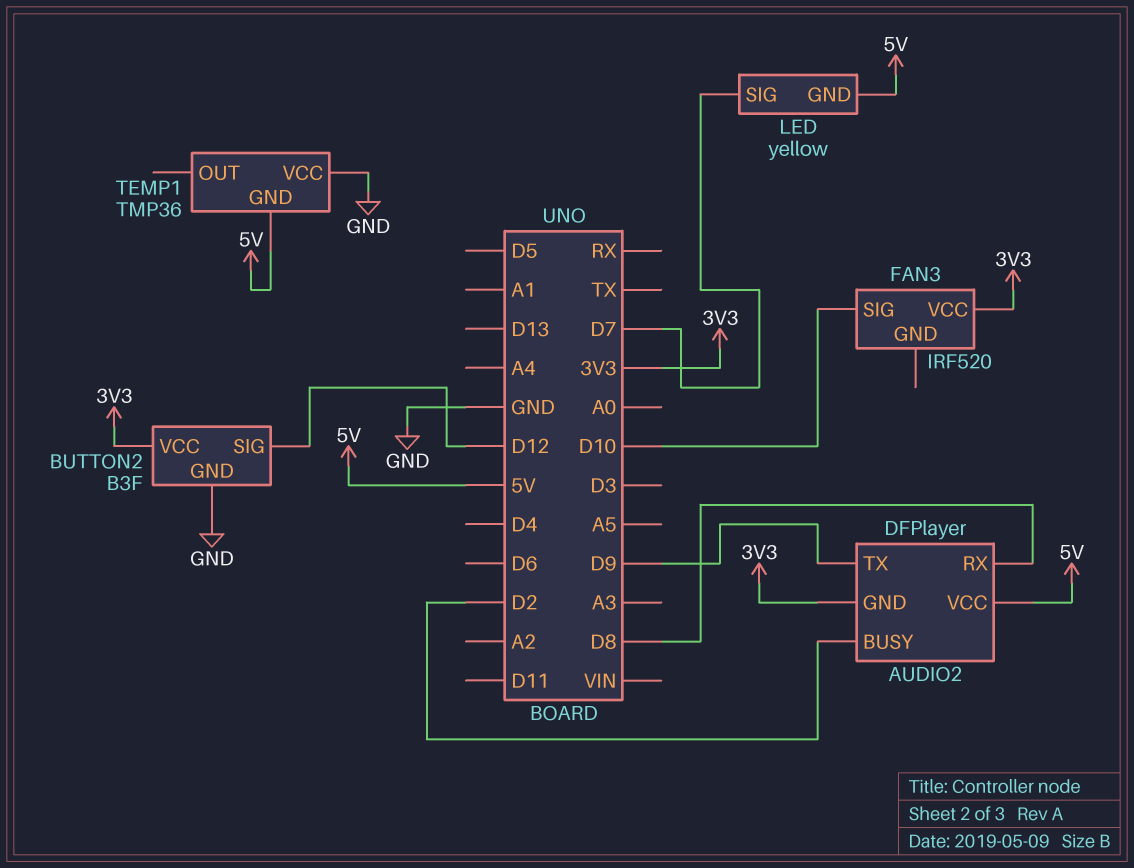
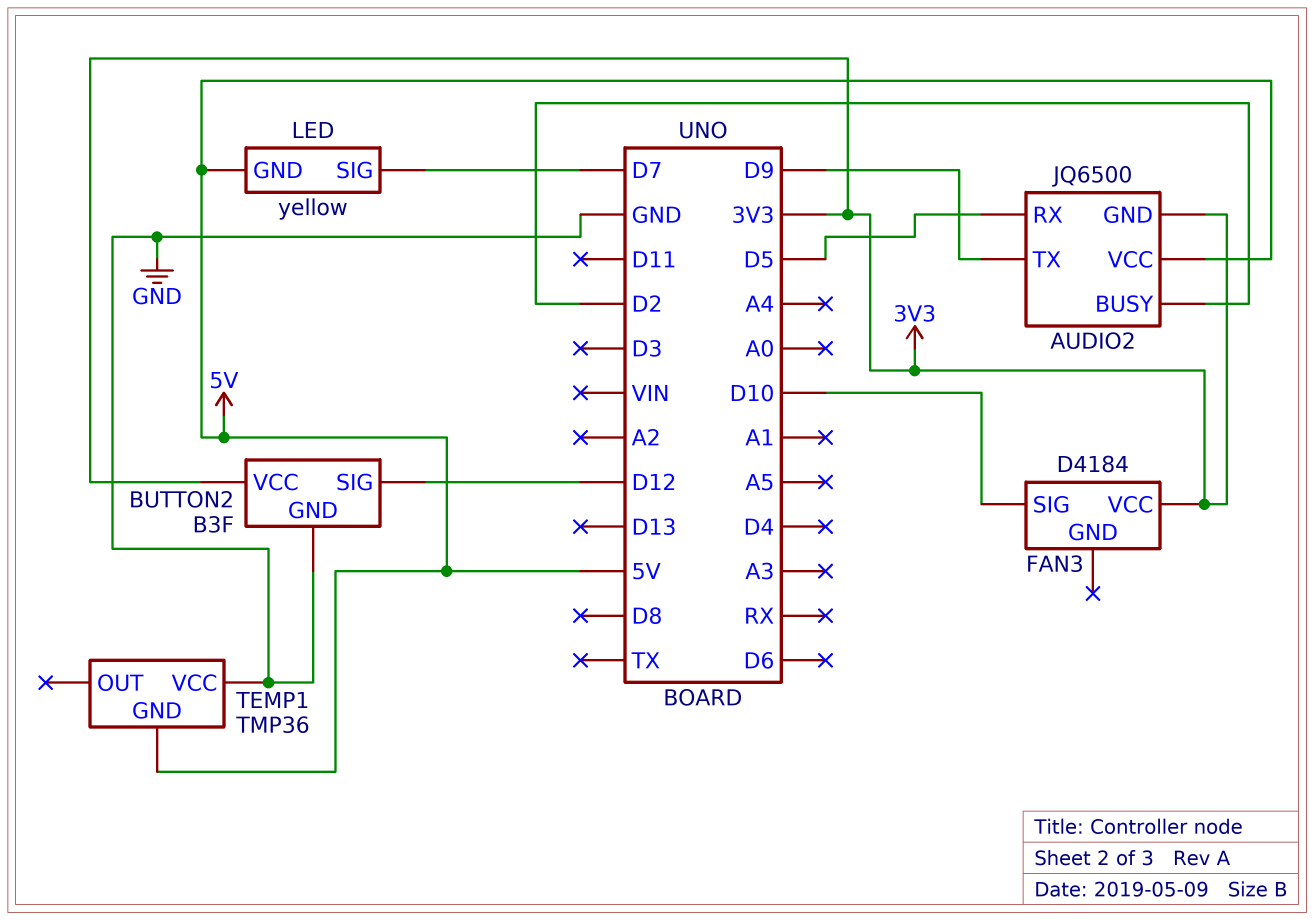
AUDIO2: DFPlayer -> JQ6500
AUDIO2 pin RX: D8 -> D5
FAN3: IRF520 -> D4184

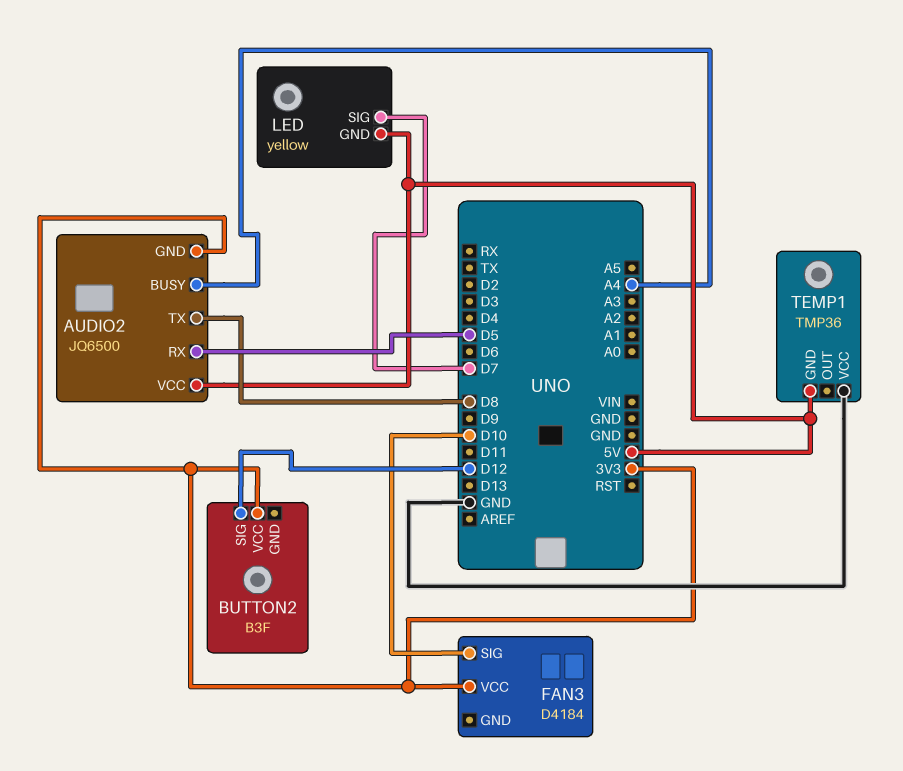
AUDIO2 pin BUSY: D2 -> A4
AUDIO2 pin TX: D9 -> D8
BUTTON2 pin GND: GND -> none

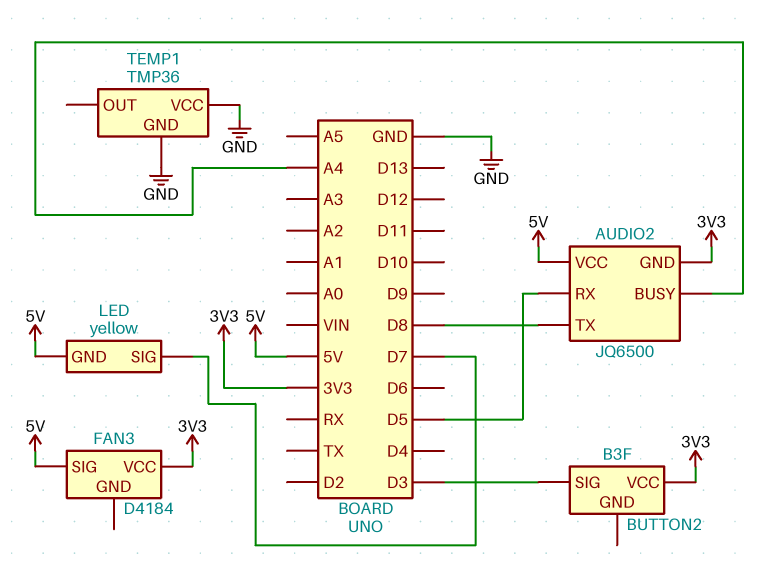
BUTTON2 pin SIG: D12 -> D3
FAN3 pin SIG: D10 -> 5V
TEMP1 pin GND: 5V -> GND

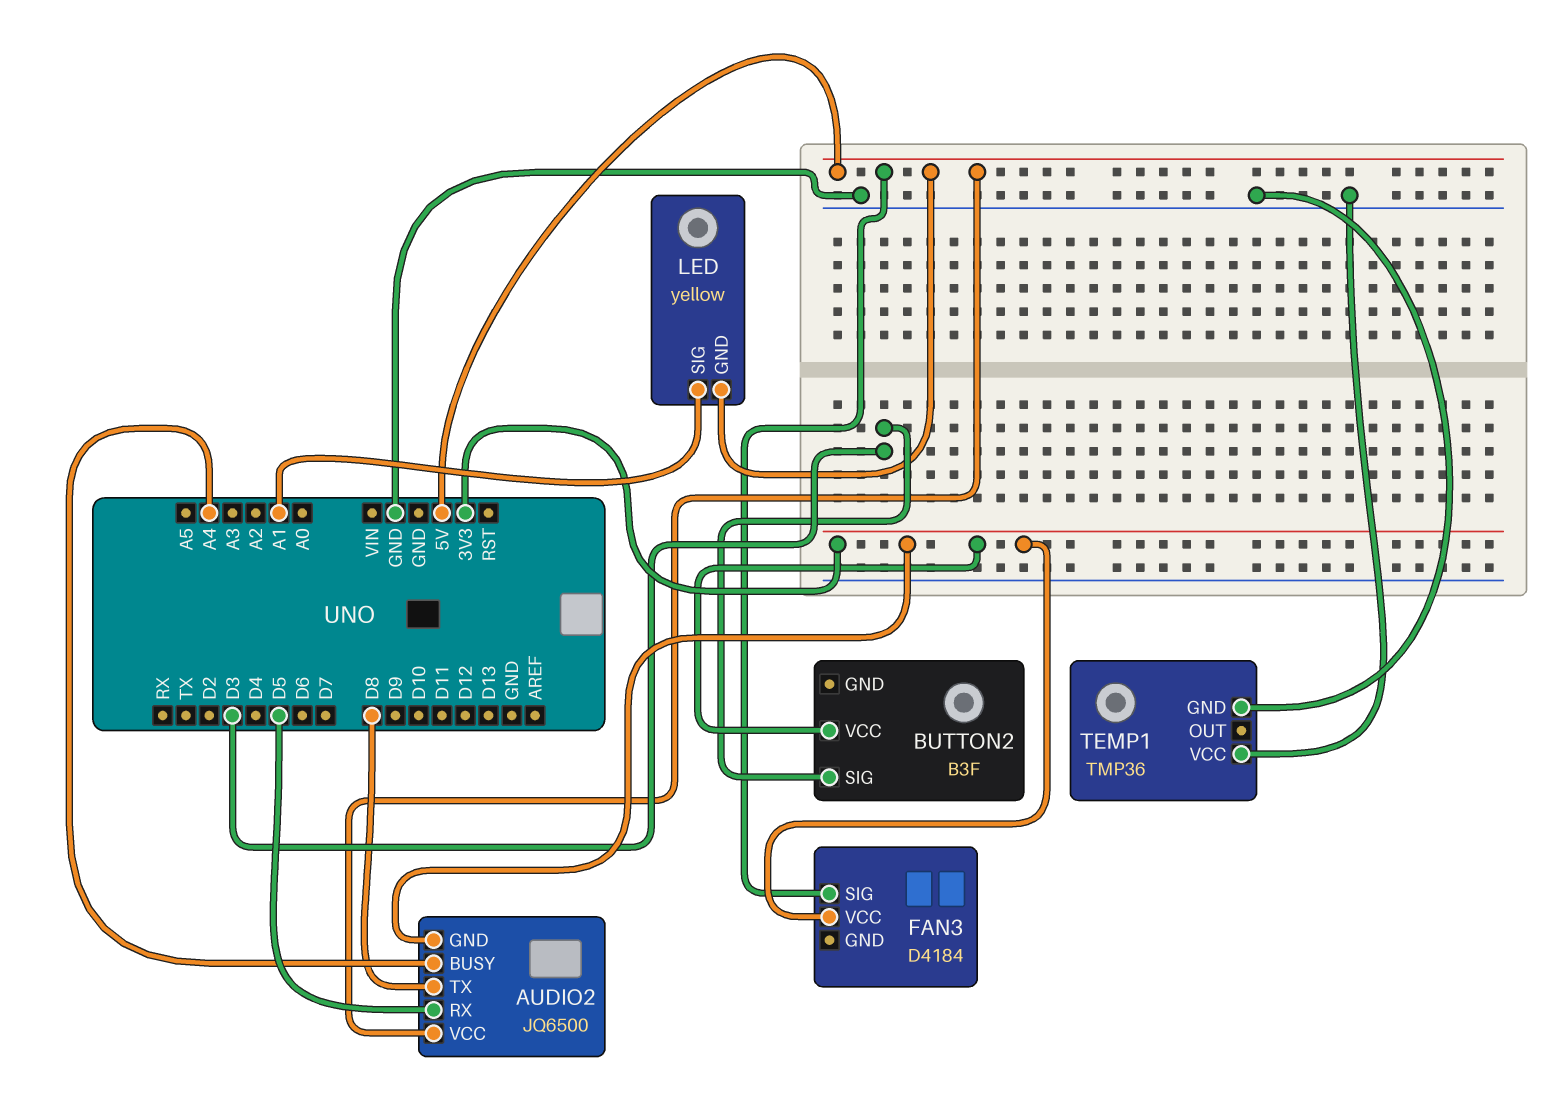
LED pin SIG: D7 -> A1

